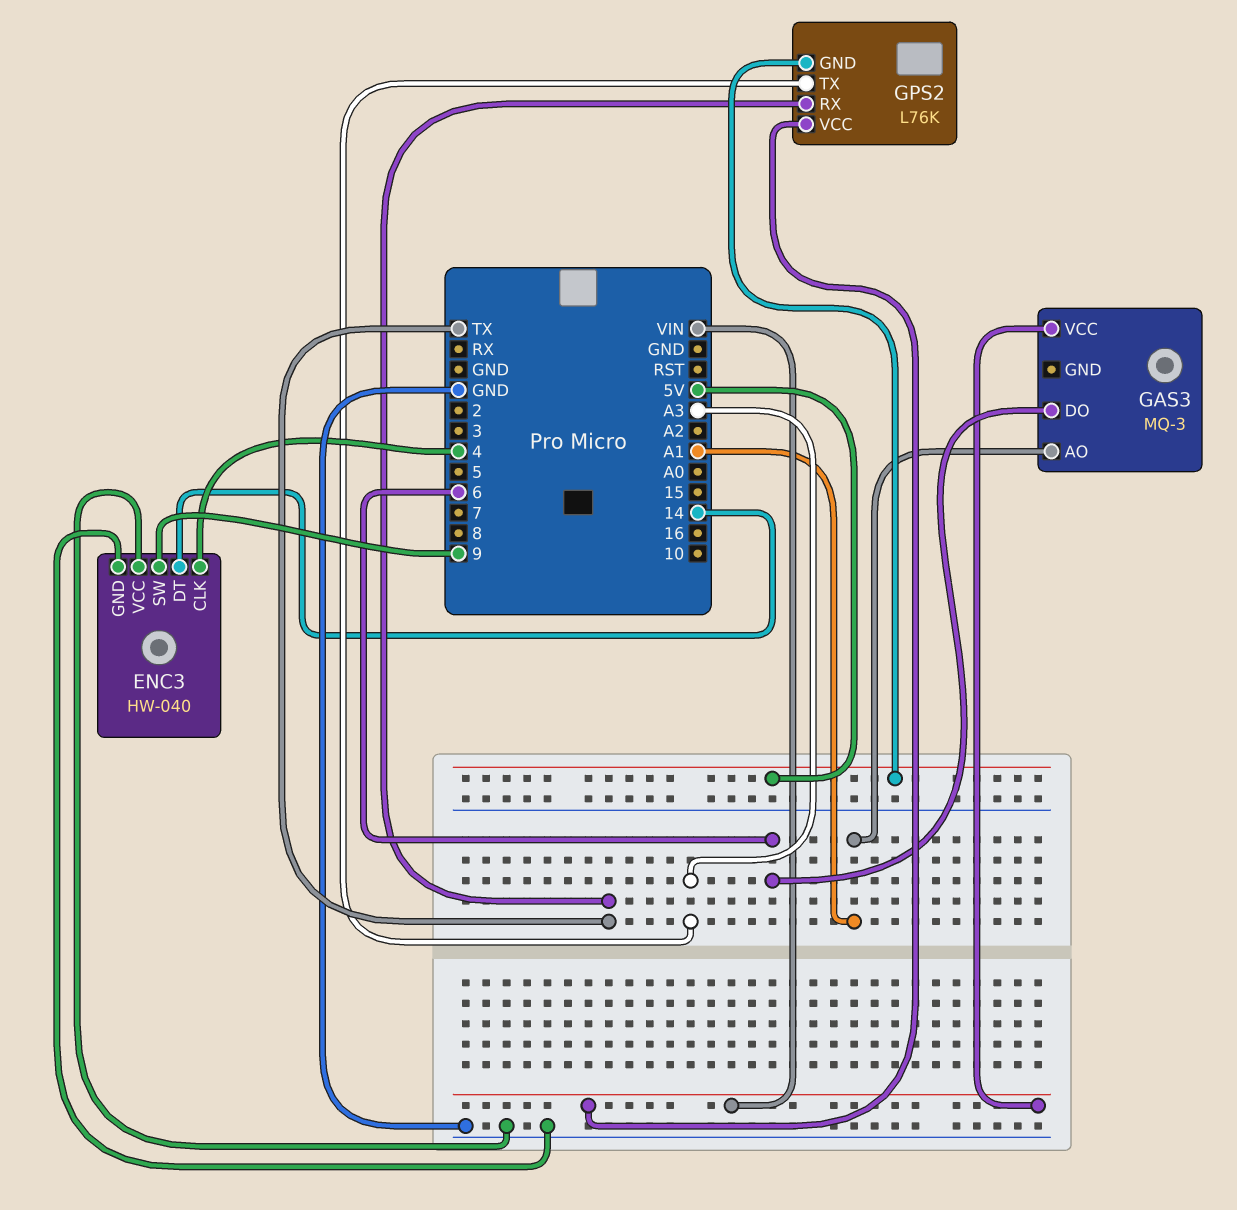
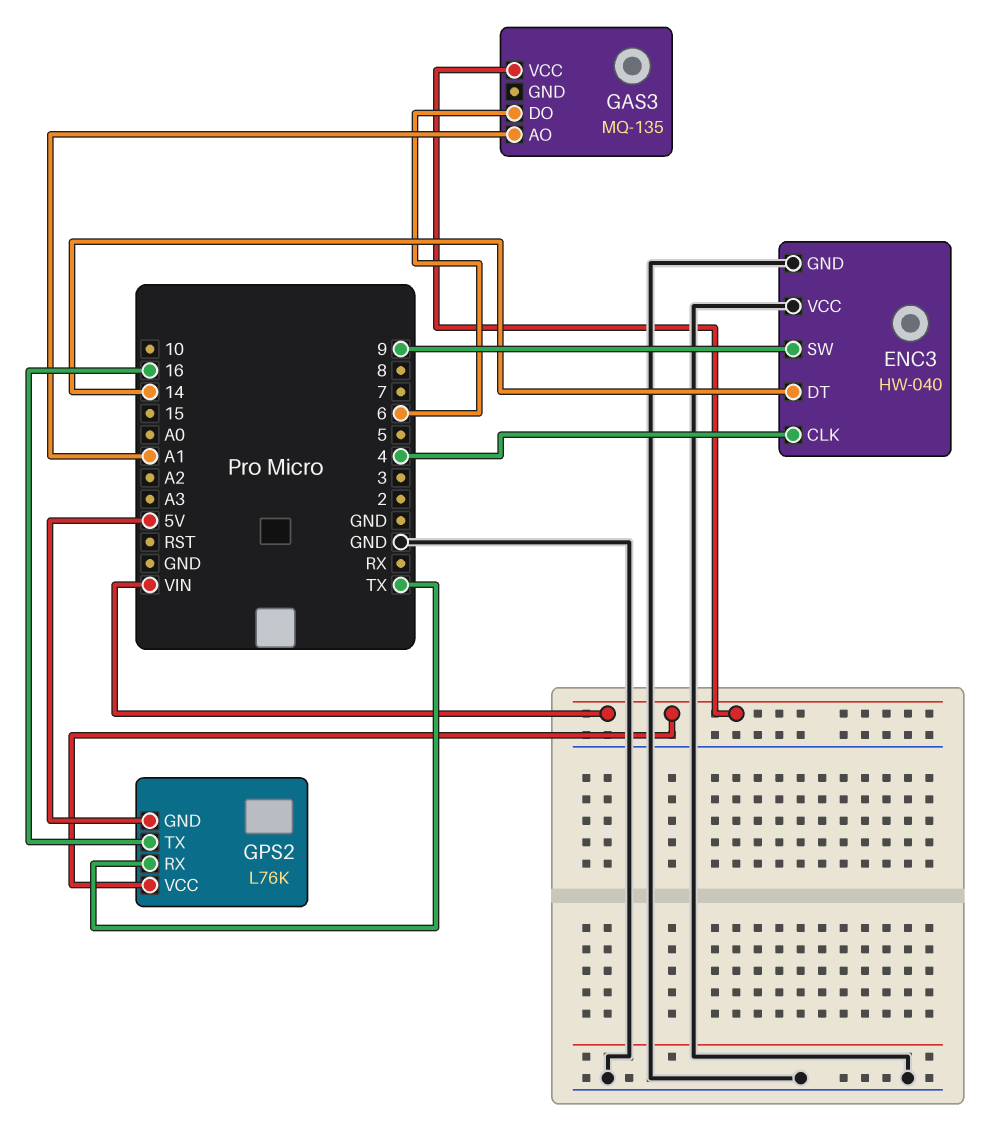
GAS3: MQ-3 -> MQ-135
GPS2 pin TX: A3 -> 16

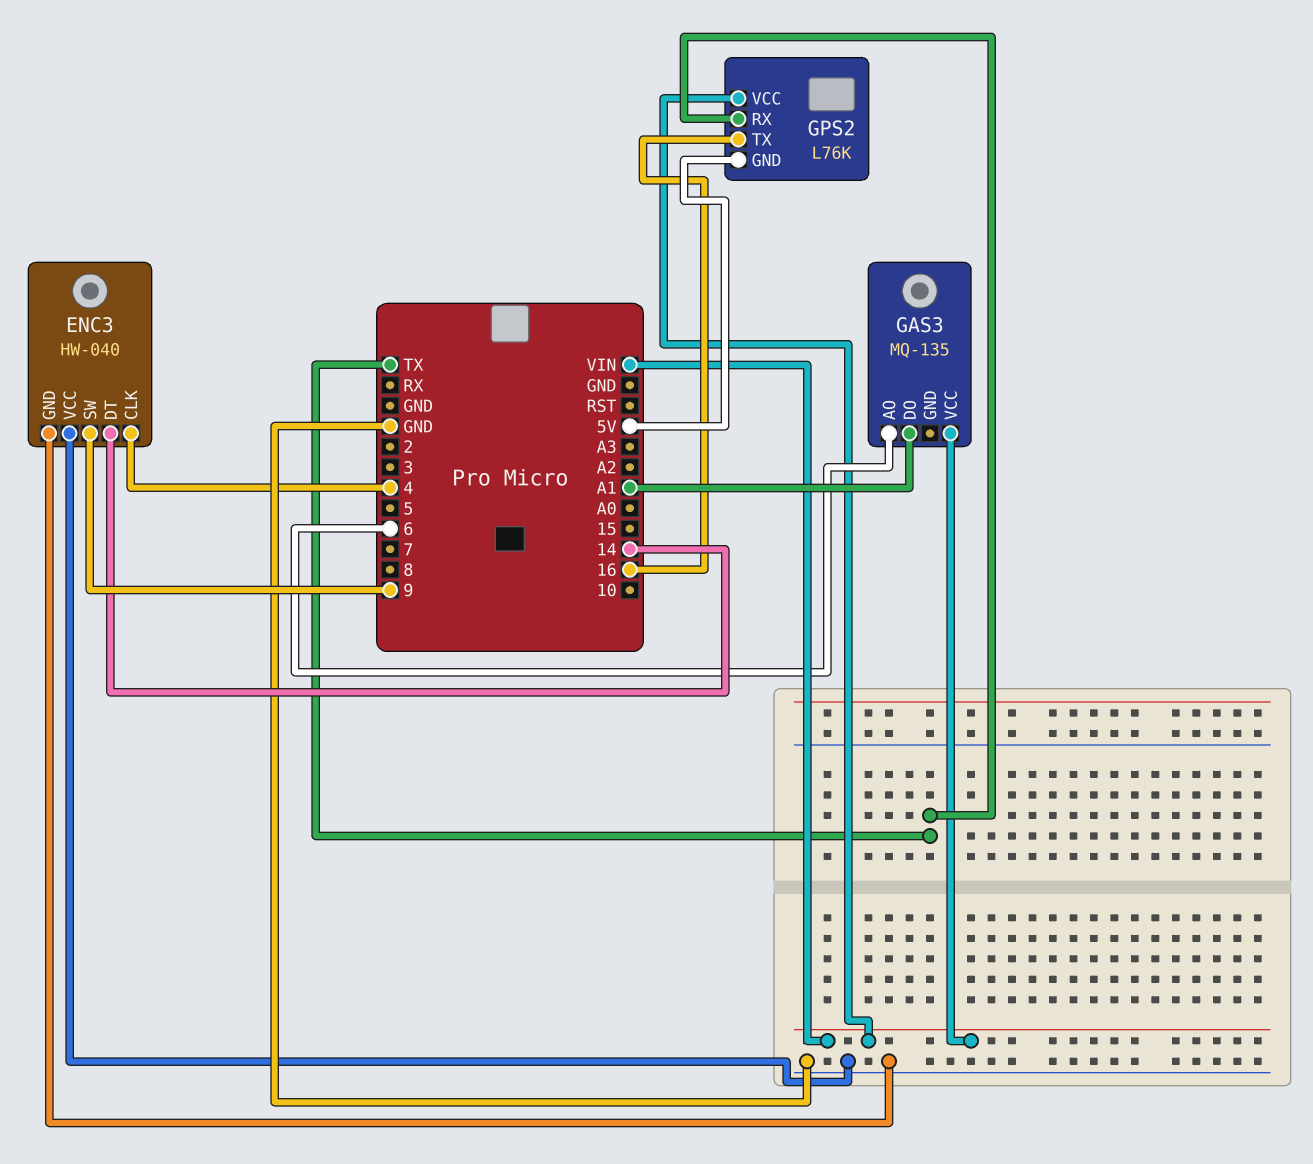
GAS3 pin AO: A1 -> 6
GAS3 pin DO: 6 -> A1

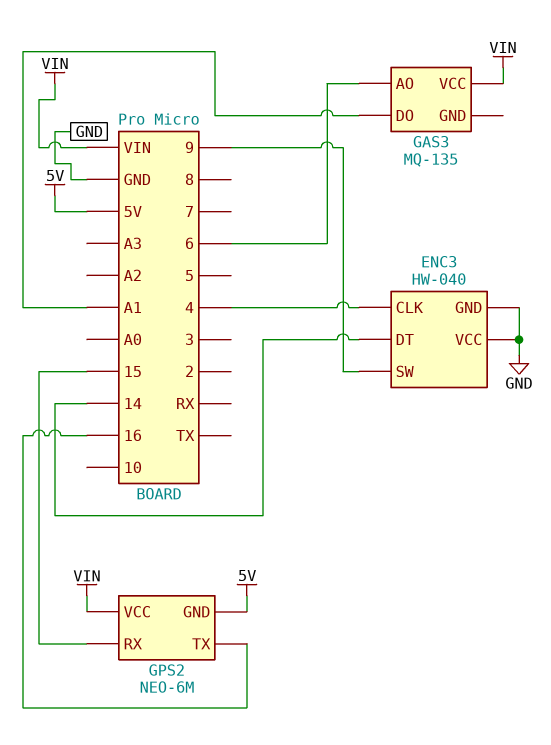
GPS2: L76K -> NEO-6M
GPS2 pin RX: TX -> 15

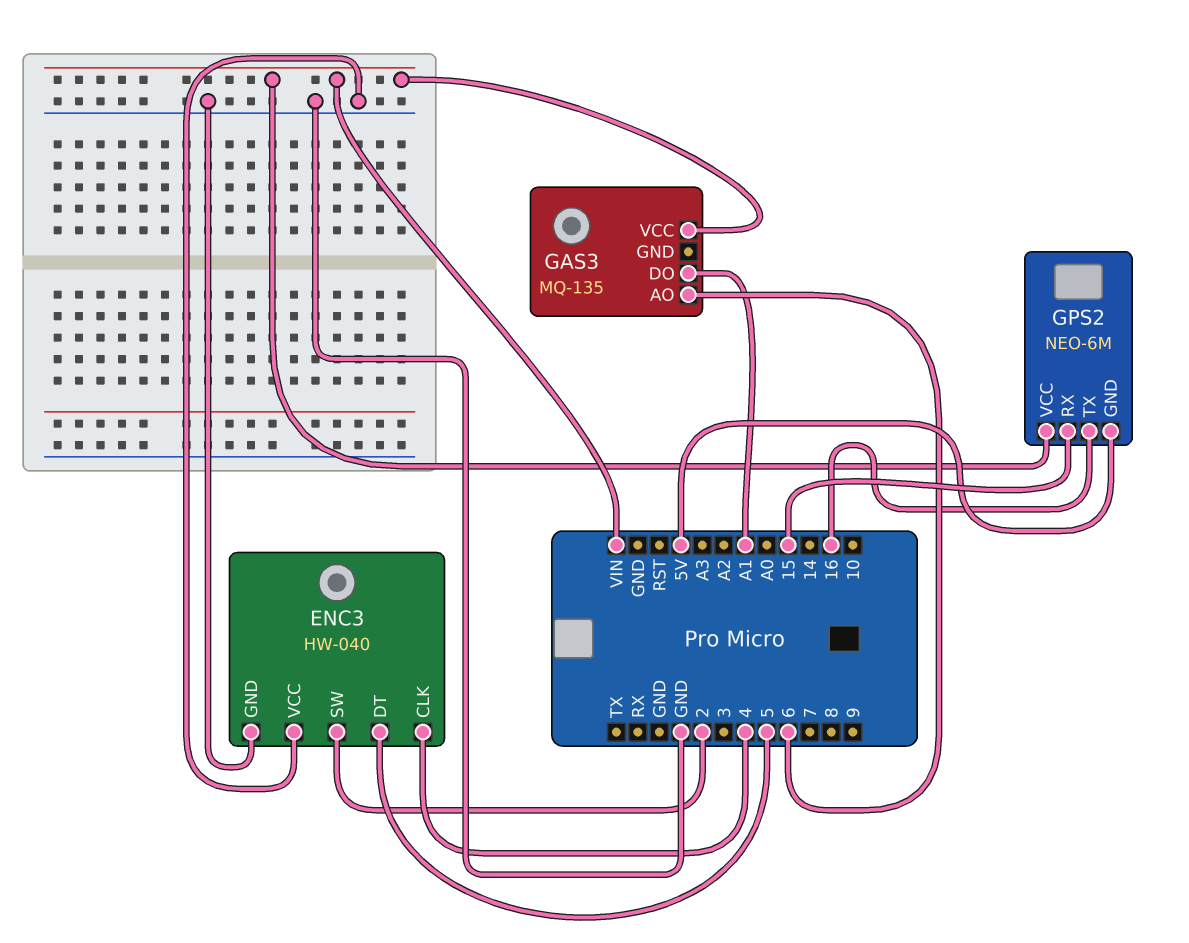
ENC3 pin DT: 14 -> 5
ENC3 pin SW: 9 -> 2

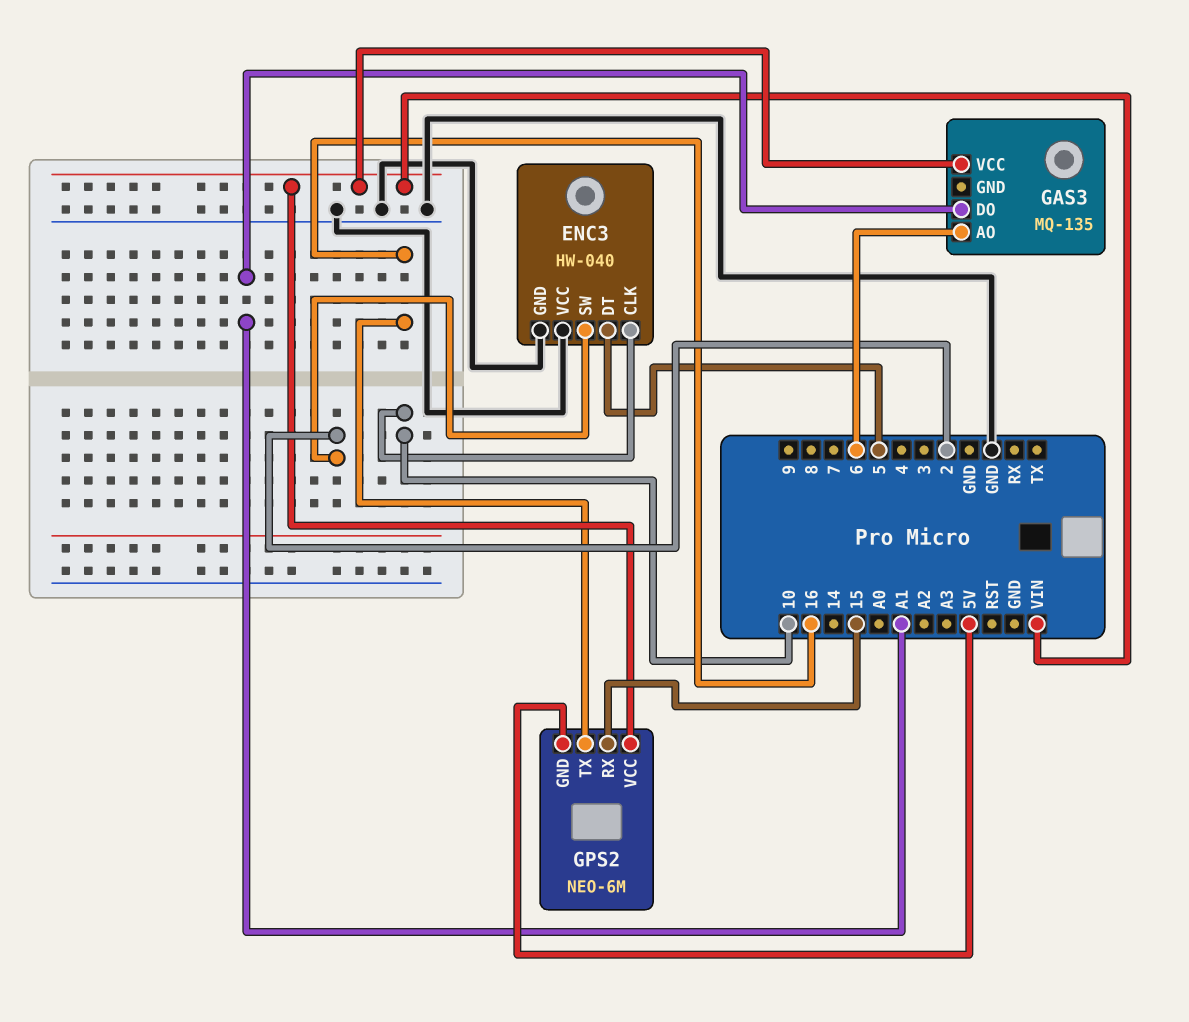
ENC3 pin CLK: 4 -> 10

